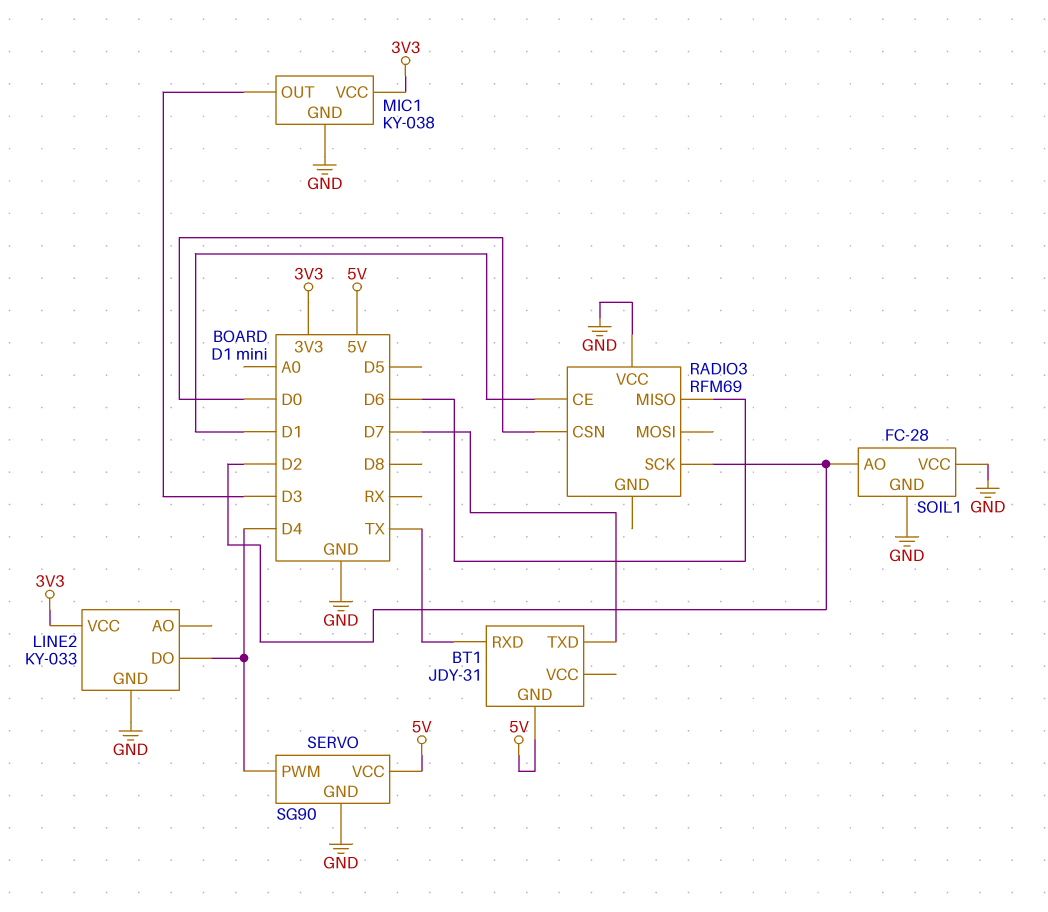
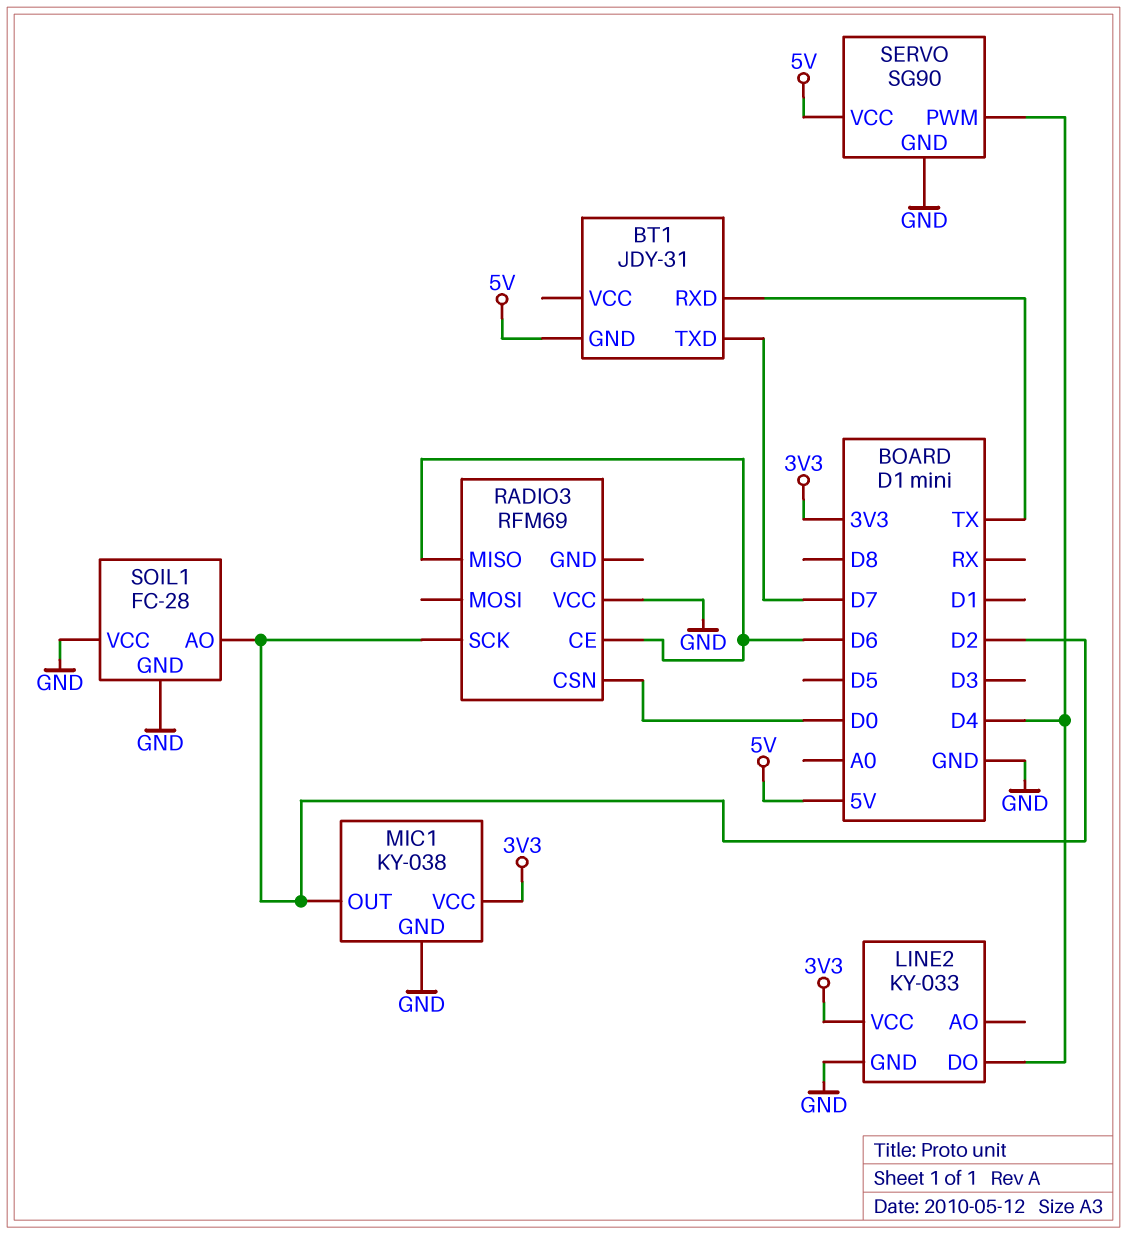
MIC1 pin OUT: D3 -> D2
RADIO3 pin CE: D1 -> D6

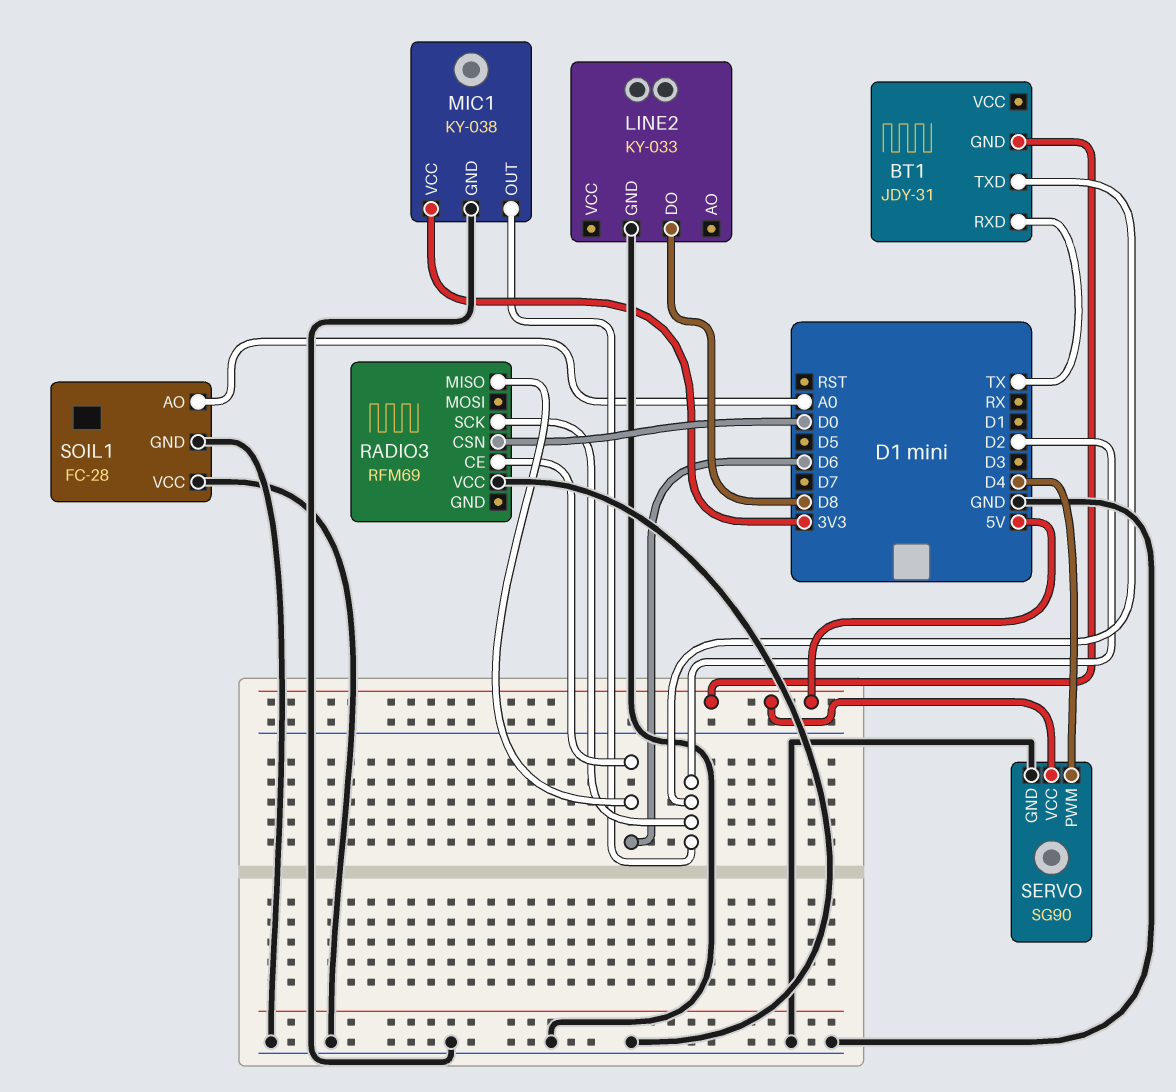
BT1 pin TXD: D7 -> D2
LINE2 pin DO: D4 -> D8
LINE2 pin VCC: 3V3 -> none
SOIL1 pin AO: D2 -> A0

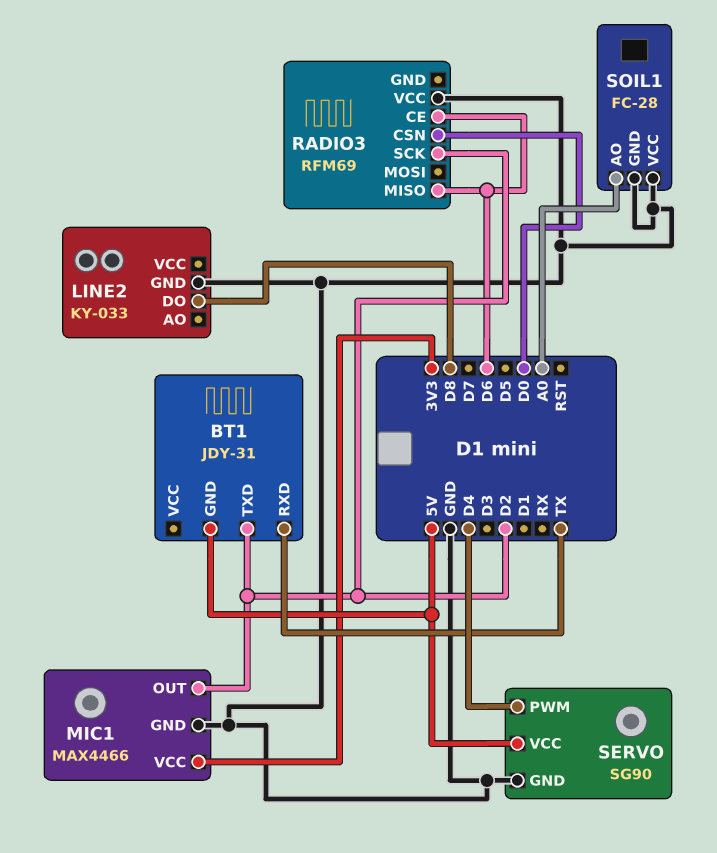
MIC1: KY-038 -> MAX4466

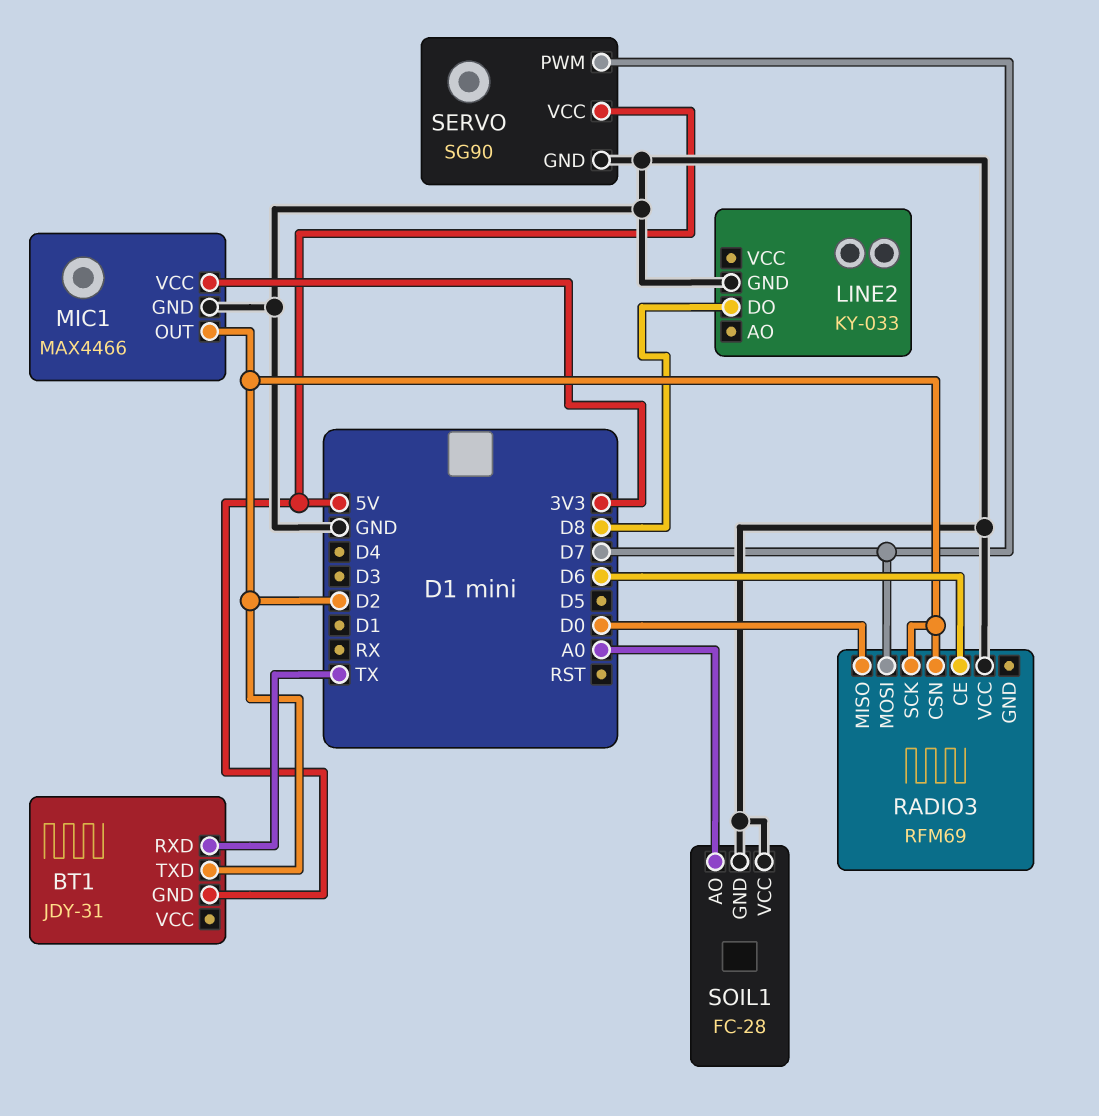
RADIO3 pin CSN: D0 -> D2
RADIO3 pin MISO: D6 -> D0
RADIO3 pin MOSI: none -> D7
SERVO pin PWM: D4 -> D7

